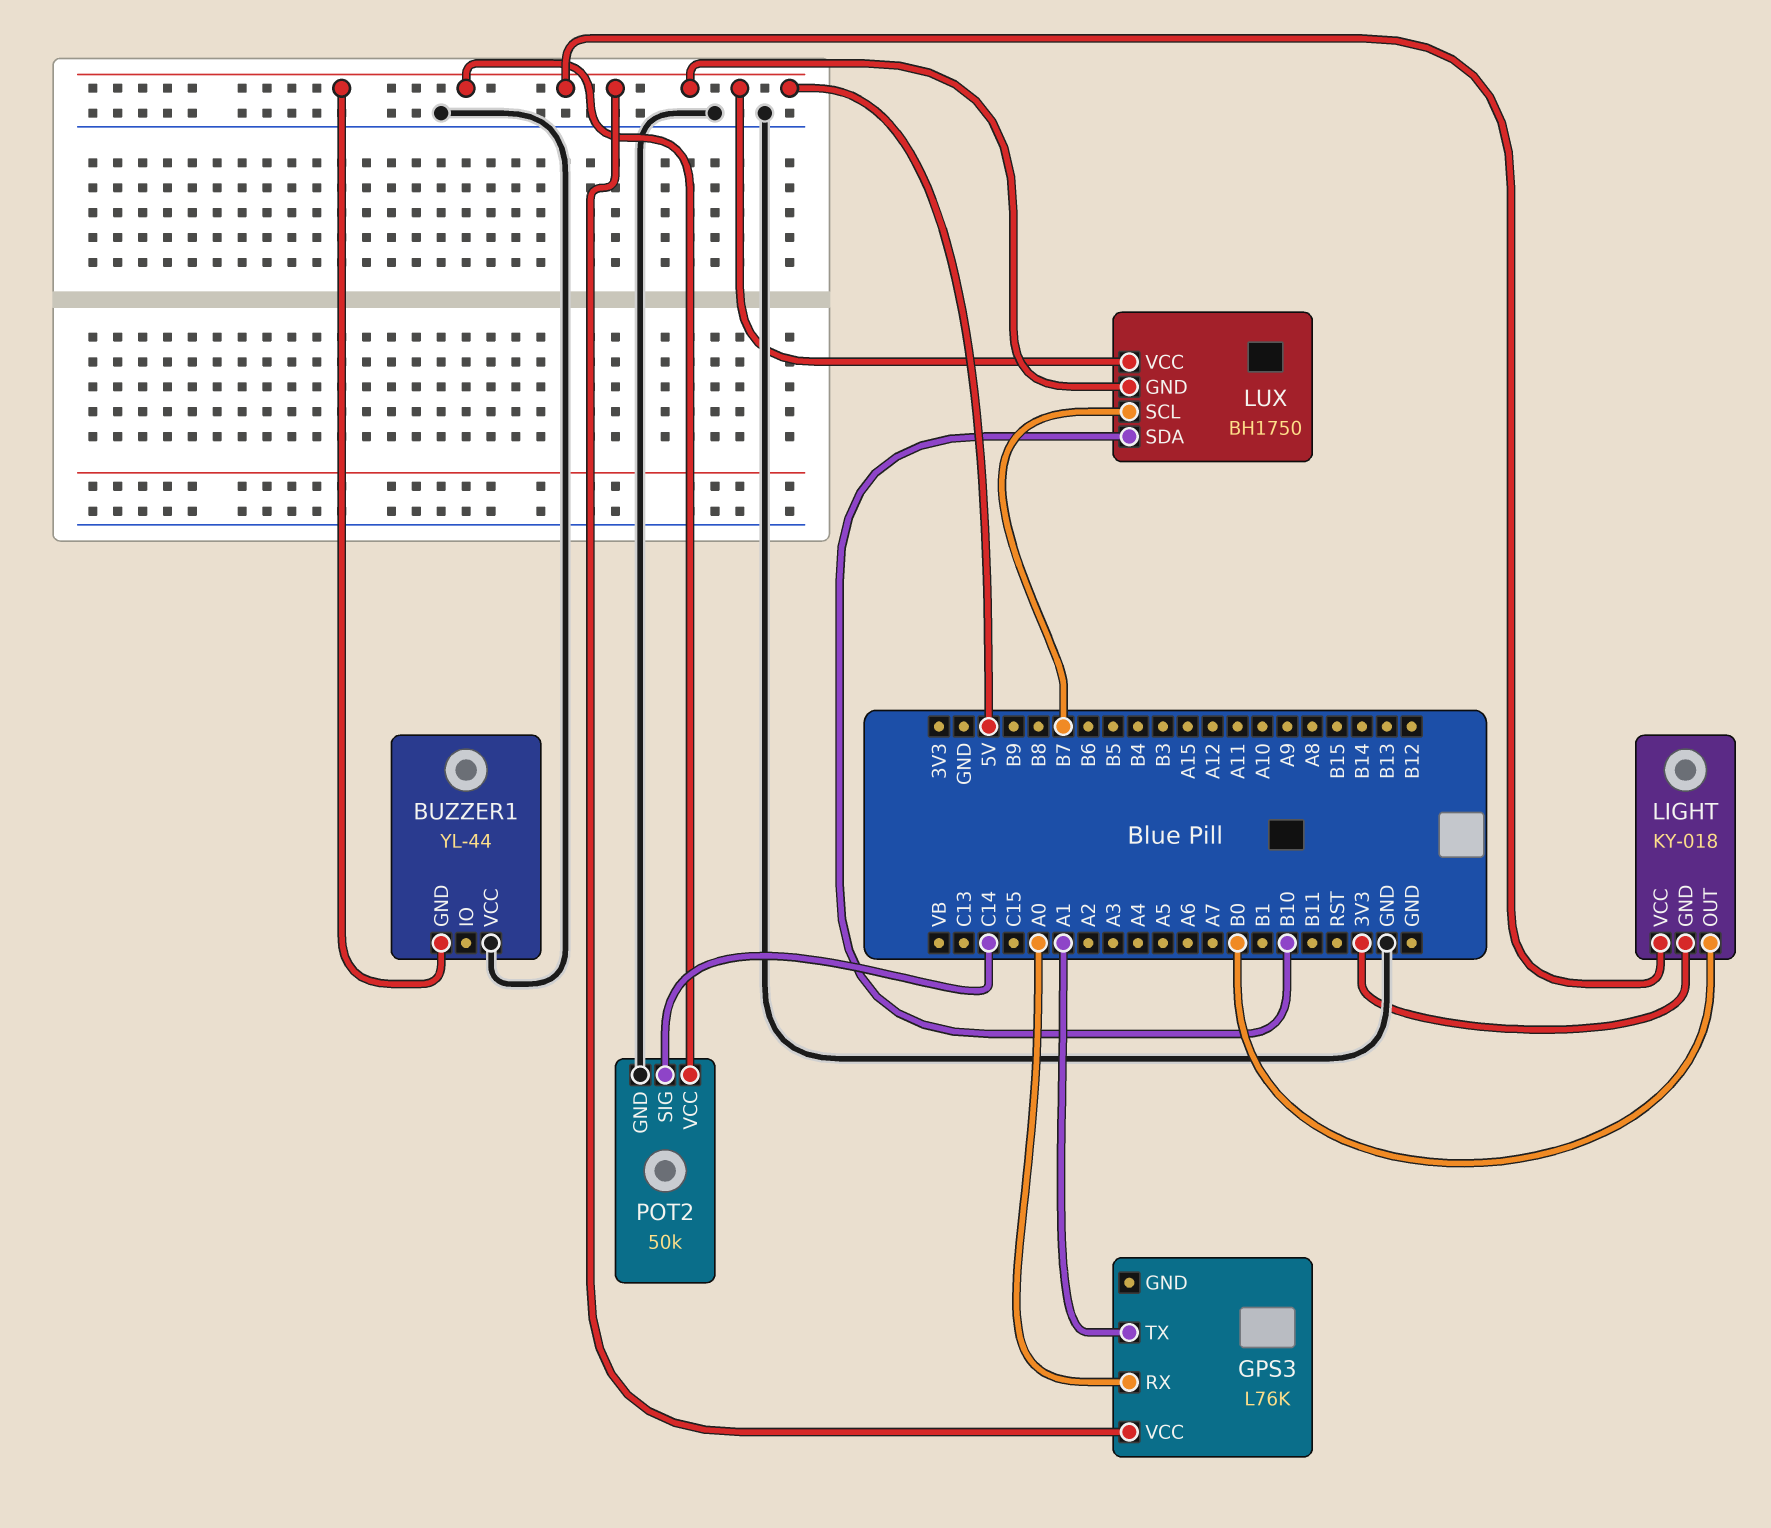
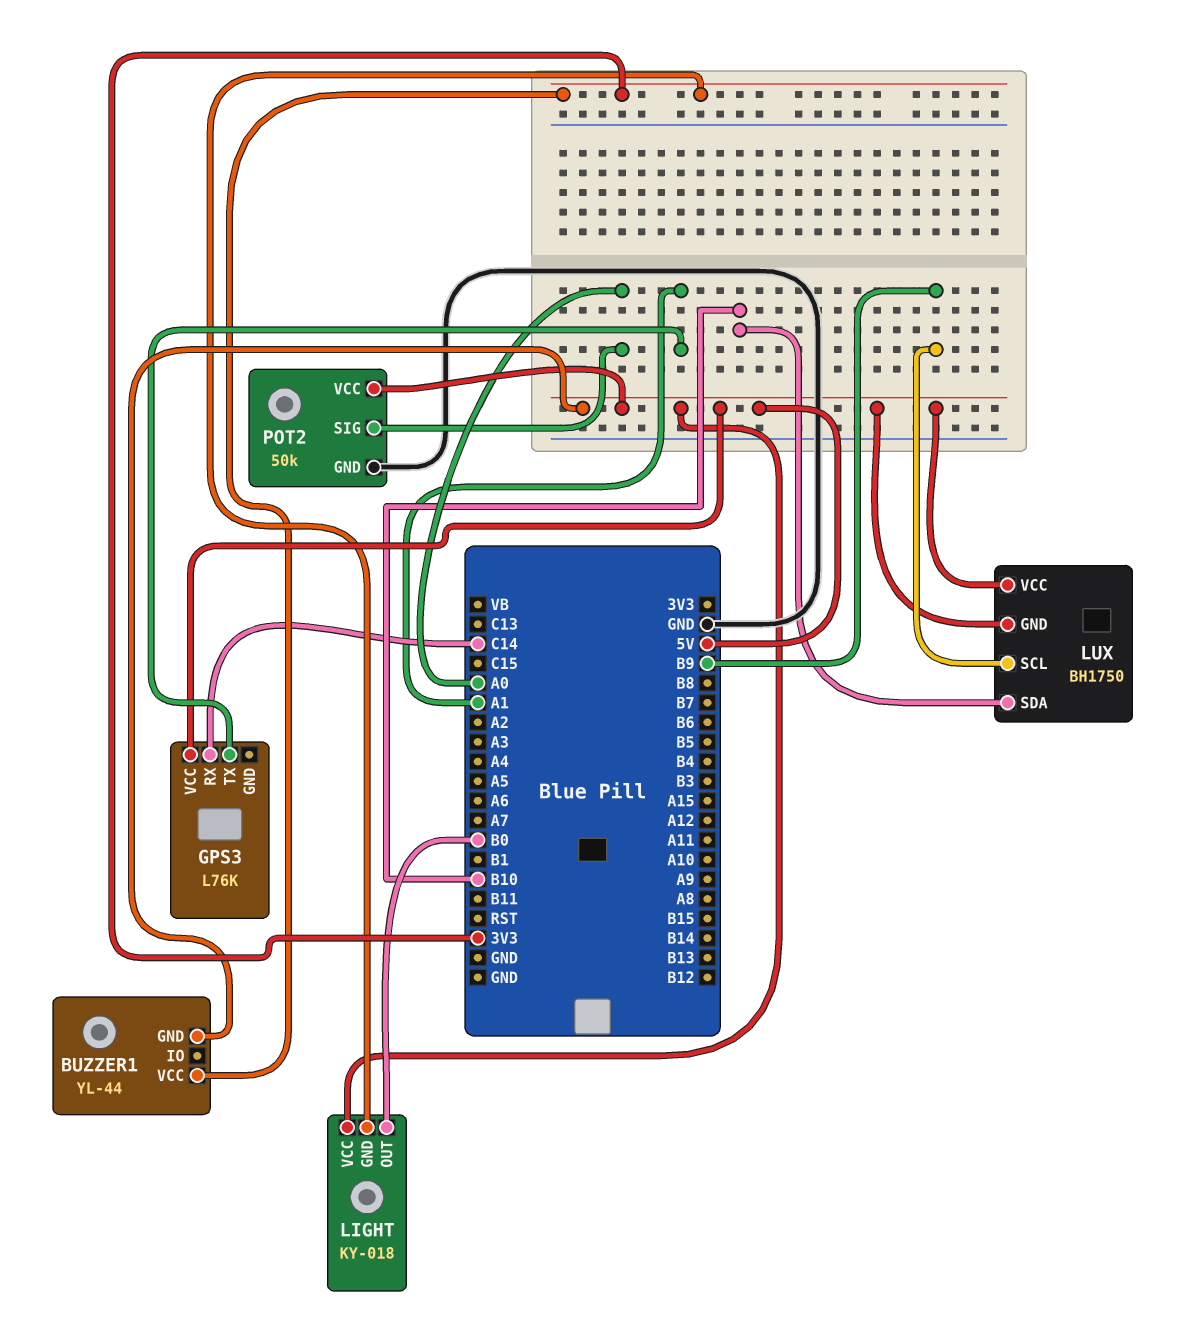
BUZZER1 pin VCC: GND -> 3V3
GPS3 pin RX: A0 -> C14
LUX pin SCL: B7 -> B9
POT2 pin SIG: C14 -> A0

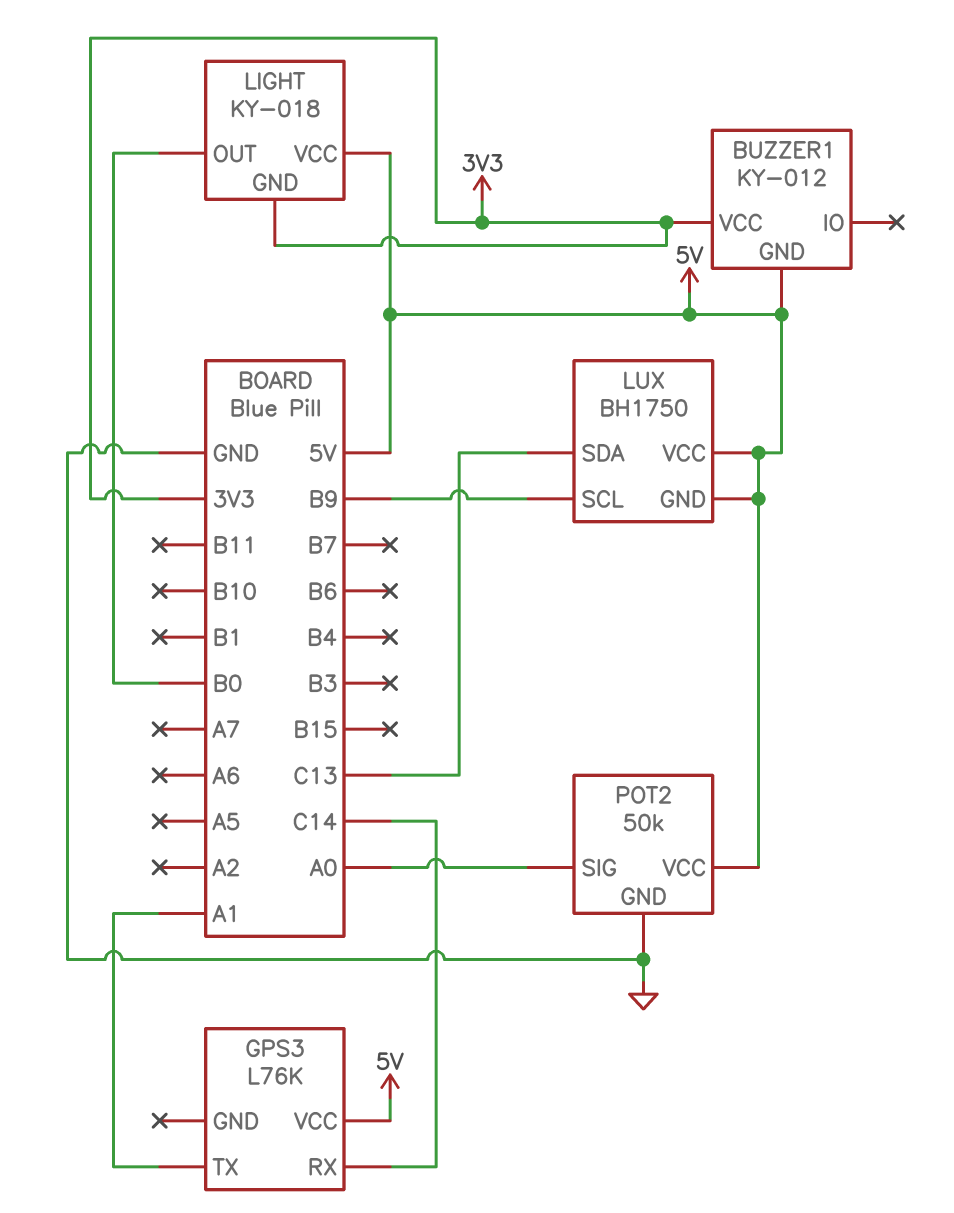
BUZZER1: YL-44 -> KY-012
LUX pin SDA: B10 -> C13

